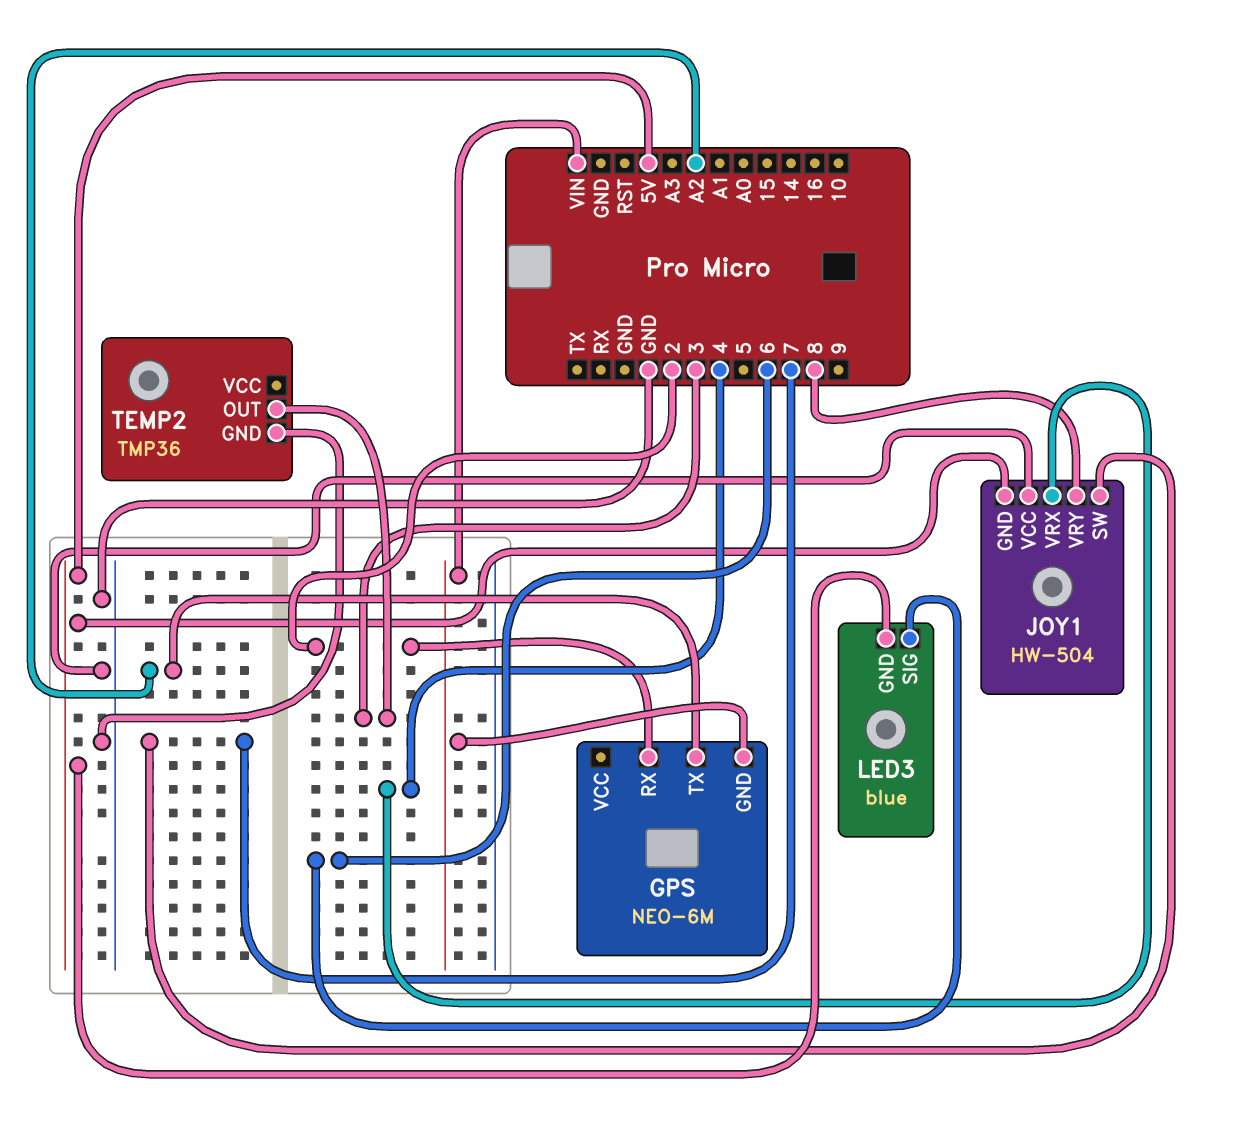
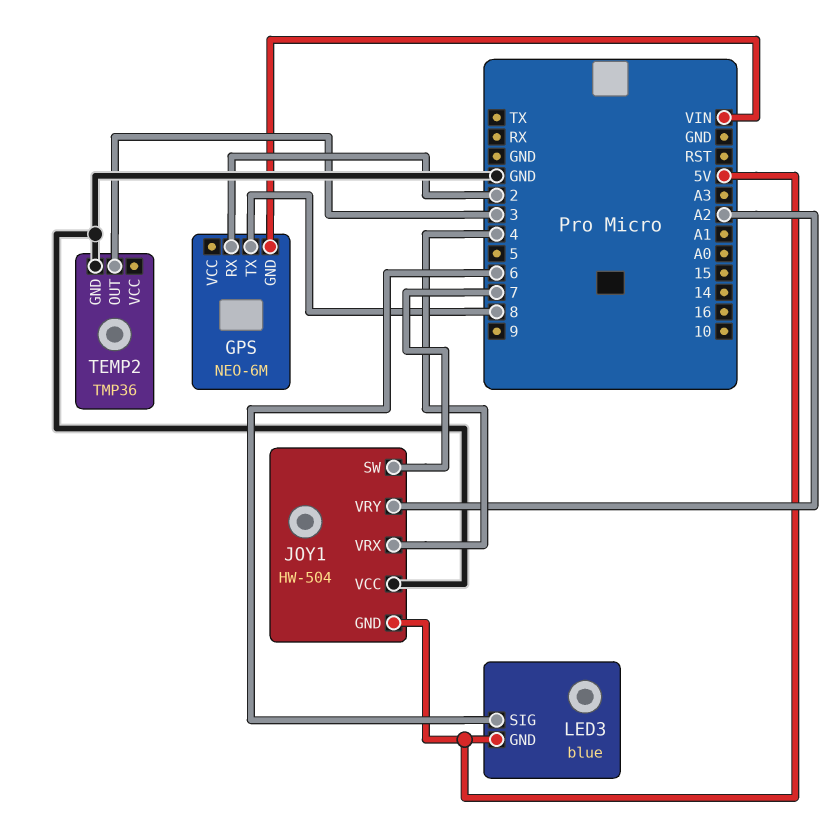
GPS pin TX: A2 -> 8
JOY1 pin VRY: 8 -> A2

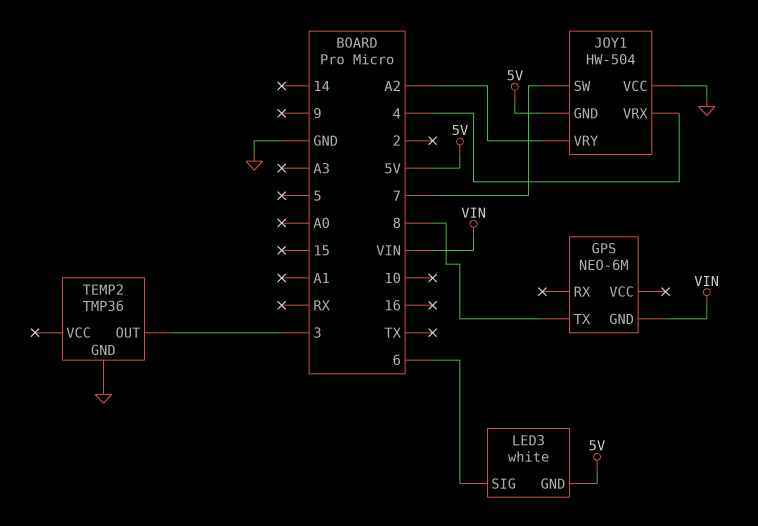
GPS pin RX: 2 -> none
LED3: blue -> white

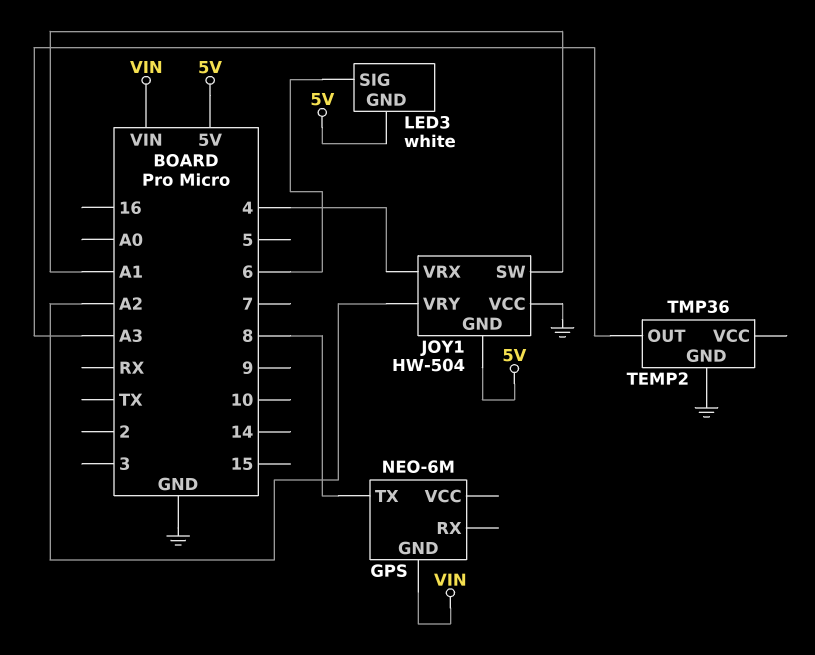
JOY1 pin SW: 7 -> A1
TEMP2 pin OUT: 3 -> A3

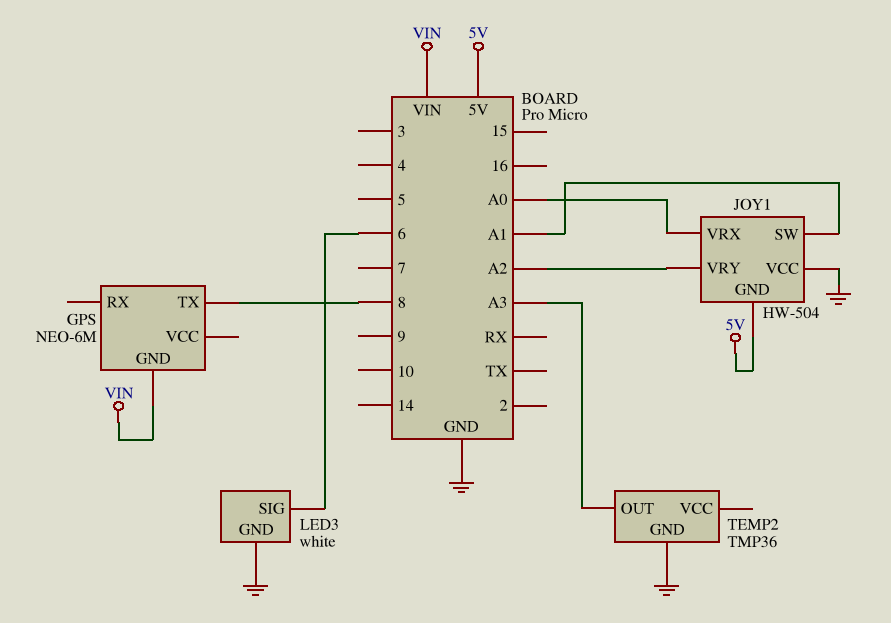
JOY1 pin VRX: 4 -> A0
LED3 pin GND: 5V -> GND

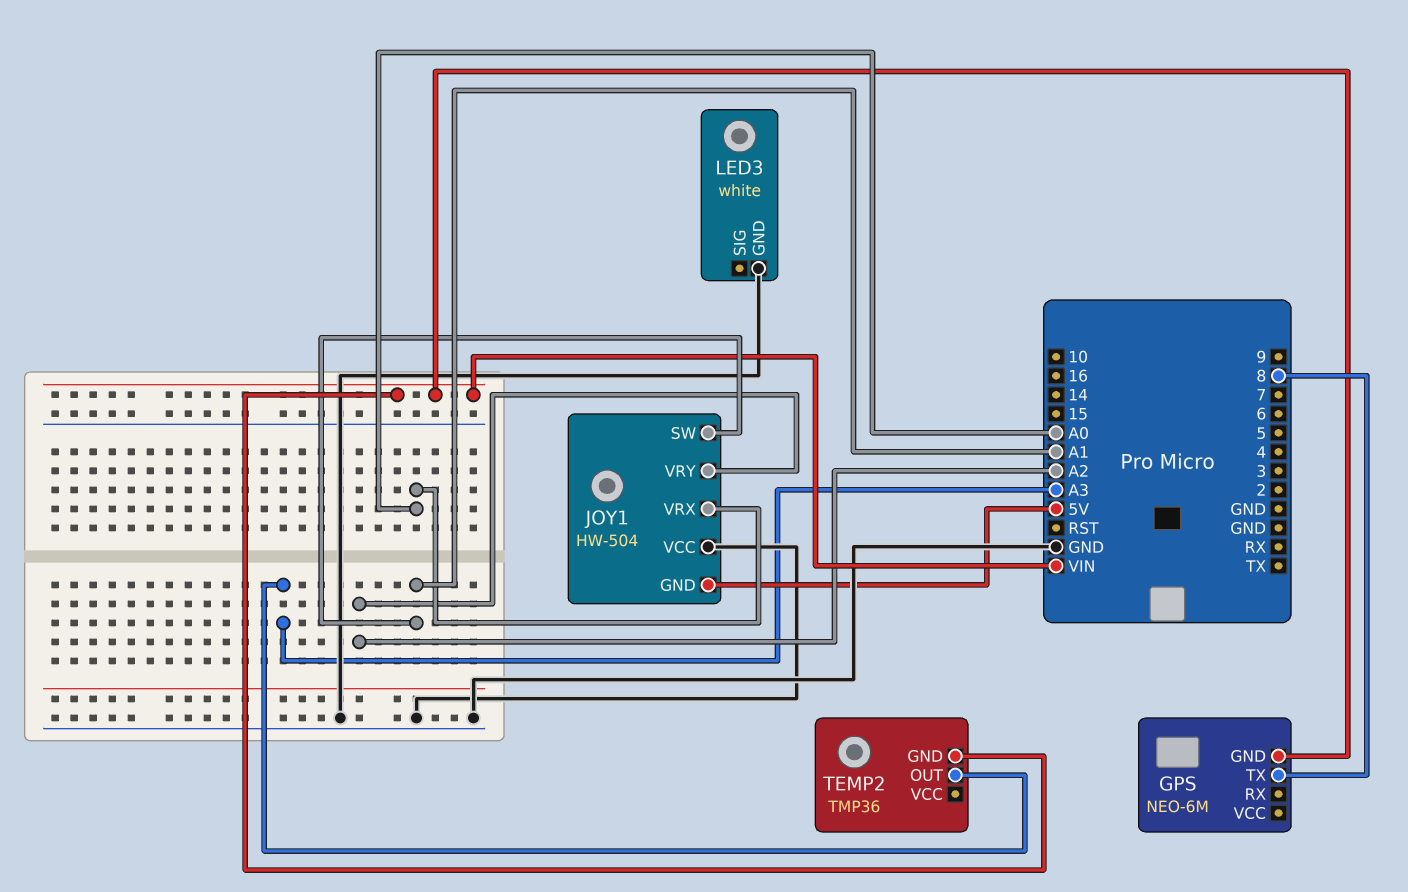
LED3 pin SIG: 6 -> none
TEMP2 pin GND: GND -> VIN

